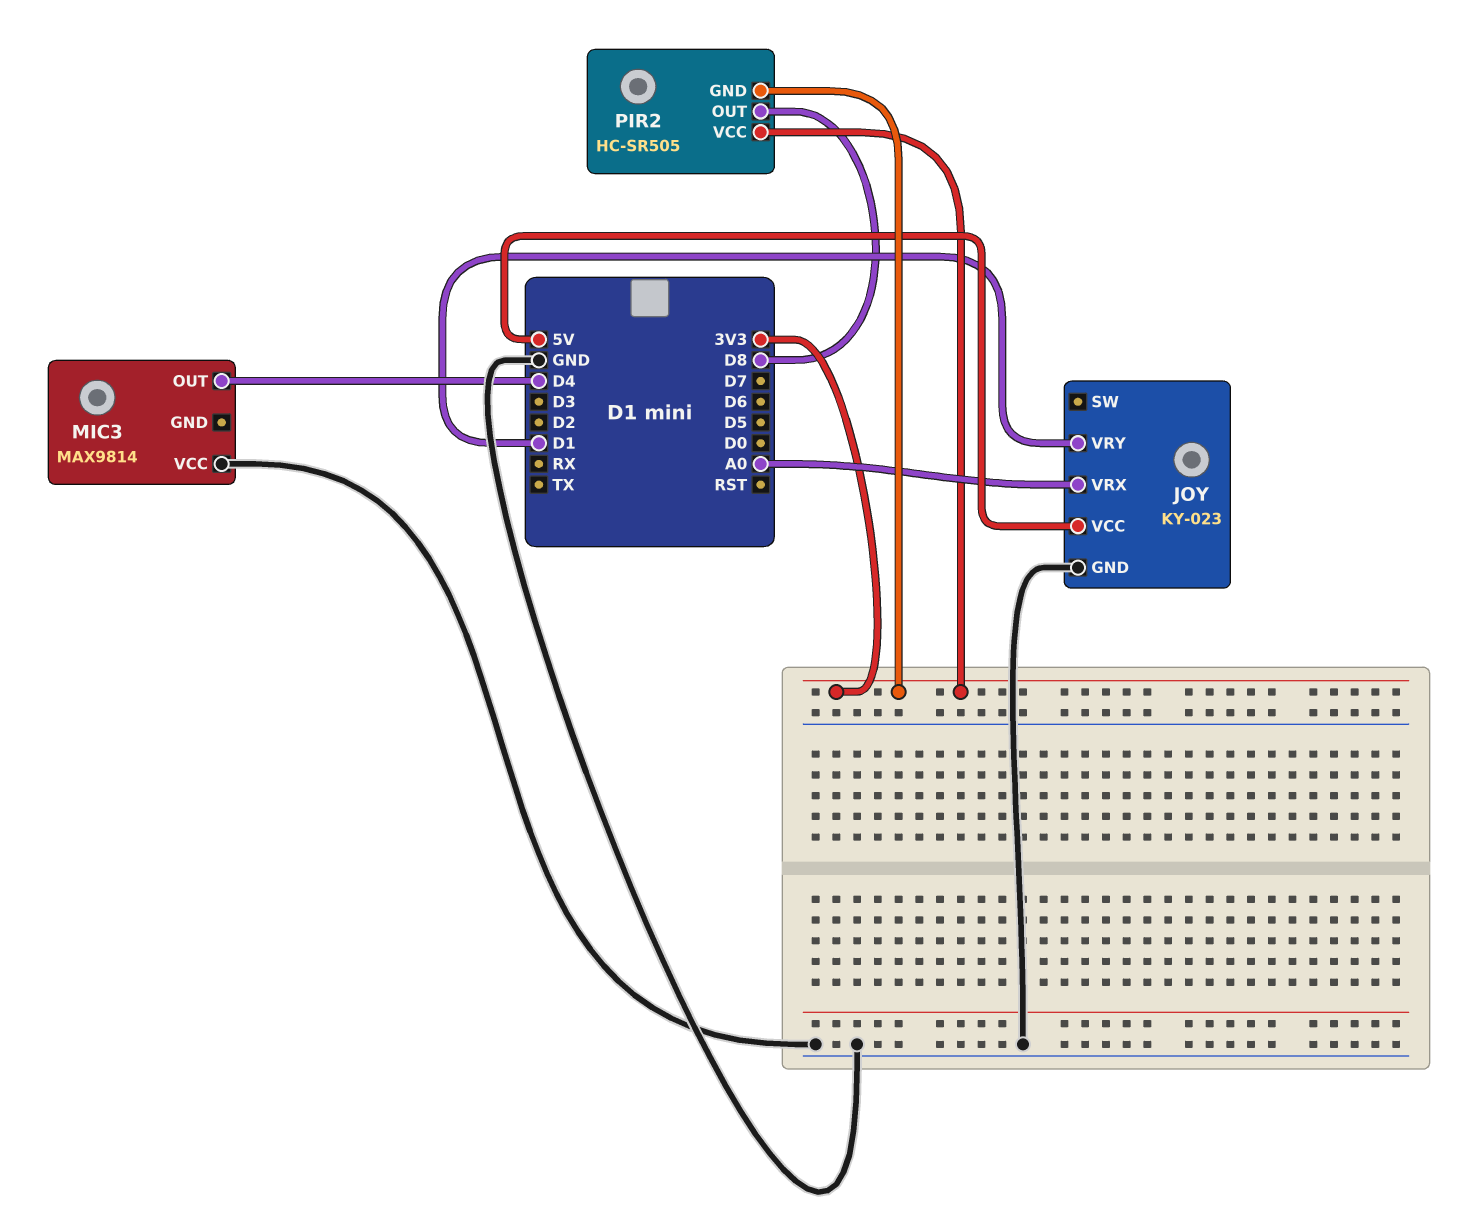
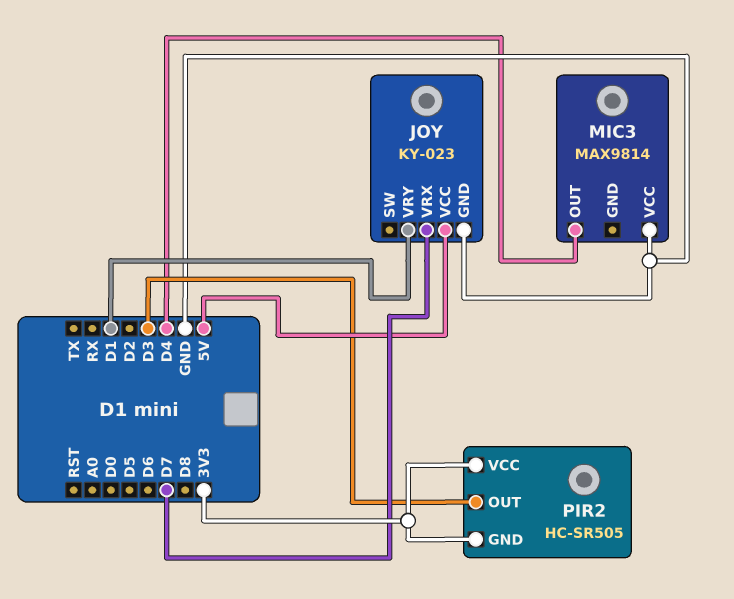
JOY pin VRX: A0 -> D7
PIR2 pin OUT: D8 -> D3

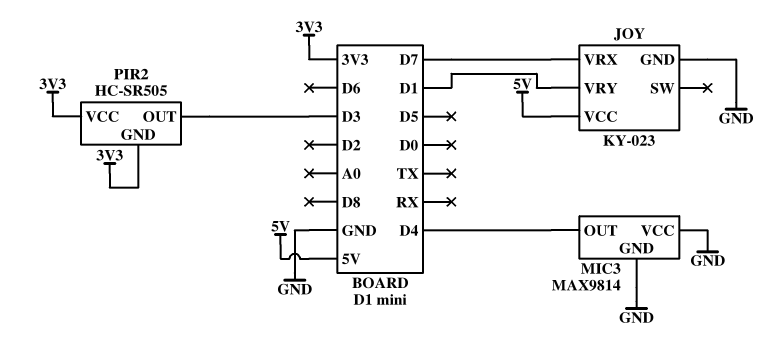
MIC3 pin GND: none -> GND

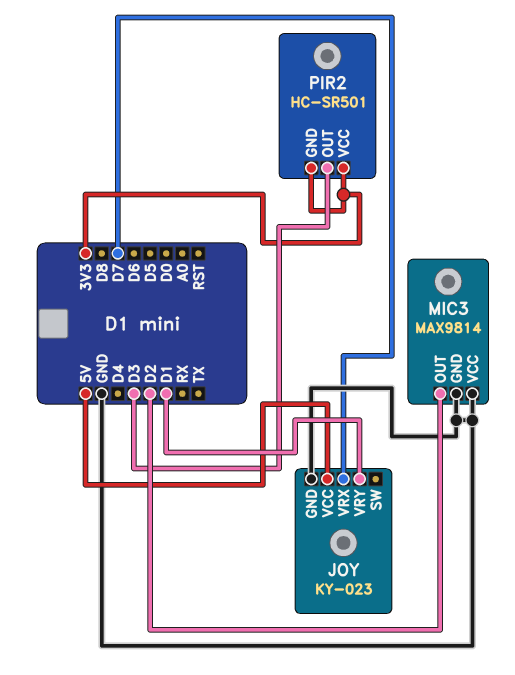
MIC3 pin OUT: D4 -> D2
PIR2: HC-SR505 -> HC-SR501

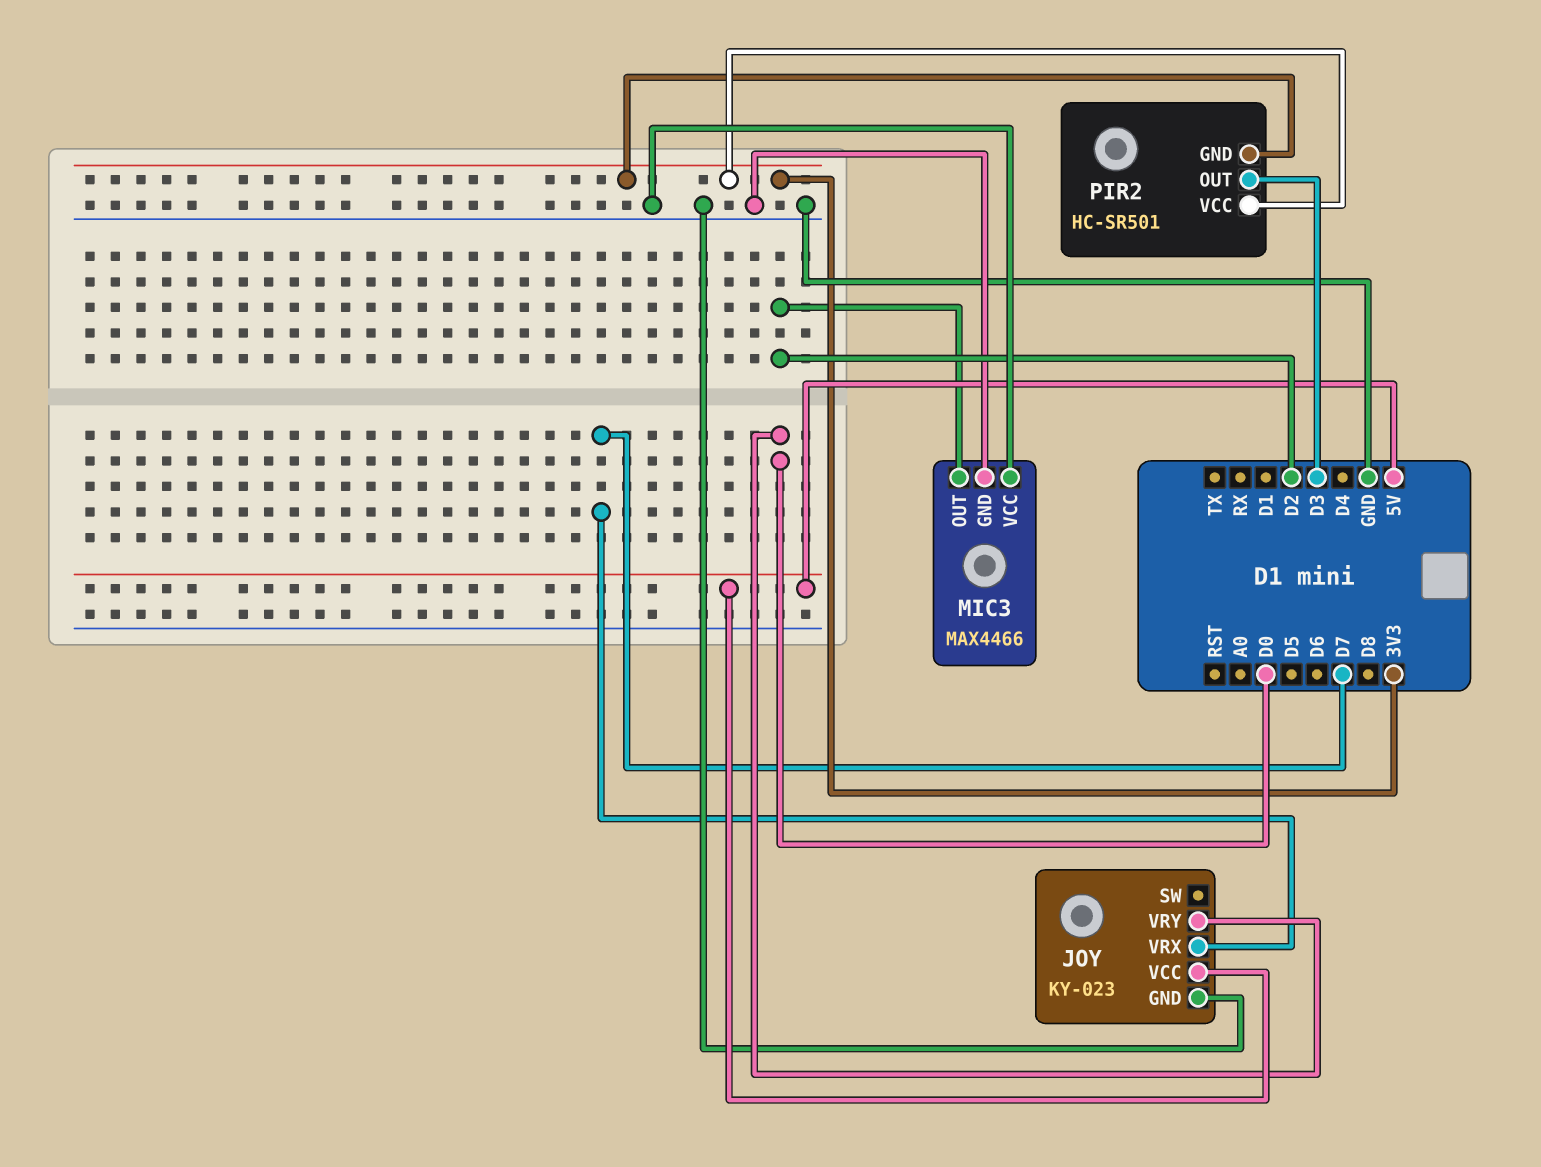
JOY pin VRY: D1 -> D0
MIC3: MAX9814 -> MAX4466

